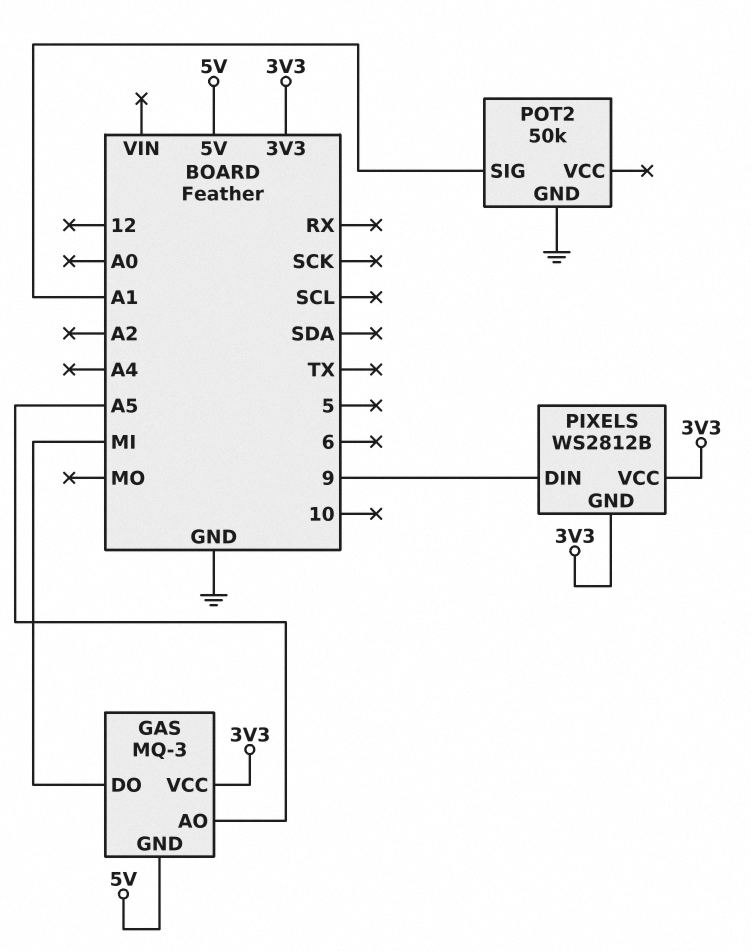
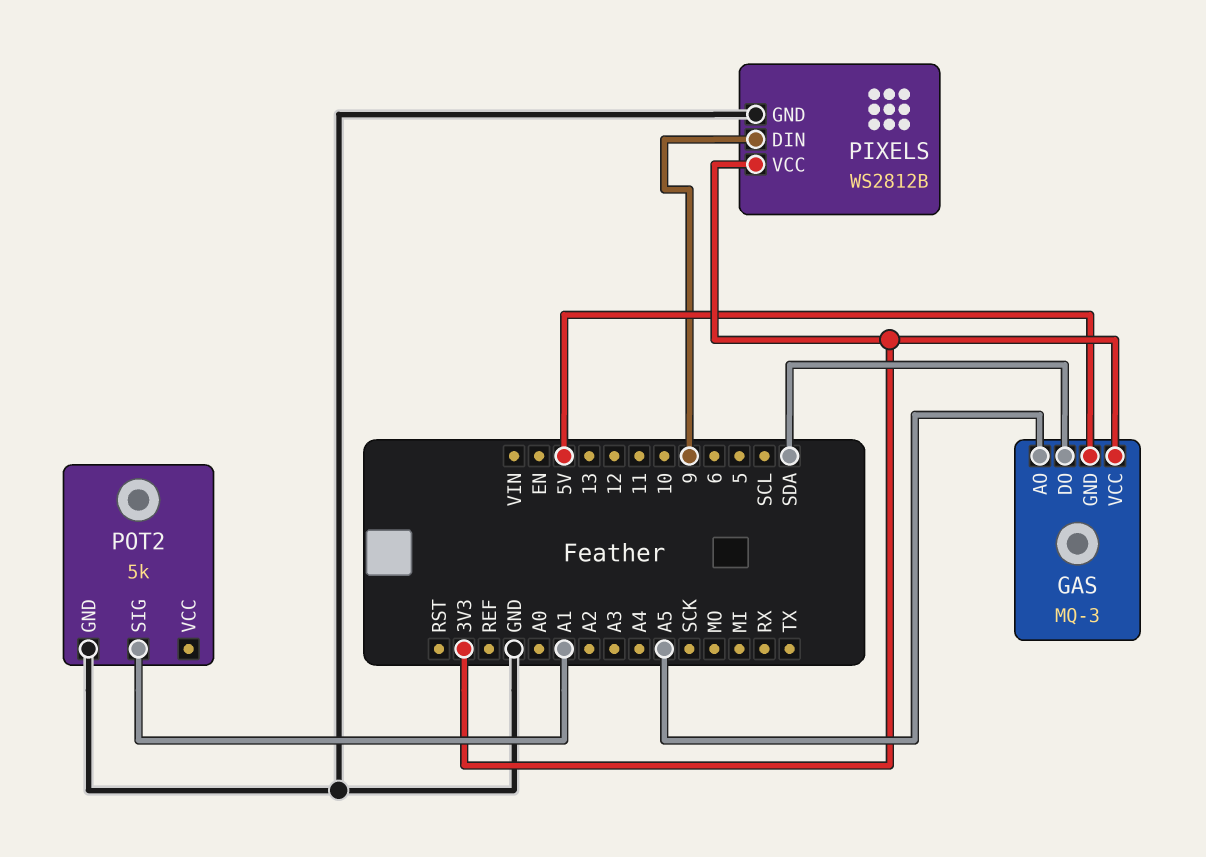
GAS pin DO: MI -> SDA
PIXELS pin GND: 3V3 -> GND
POT2: 50k -> 5k

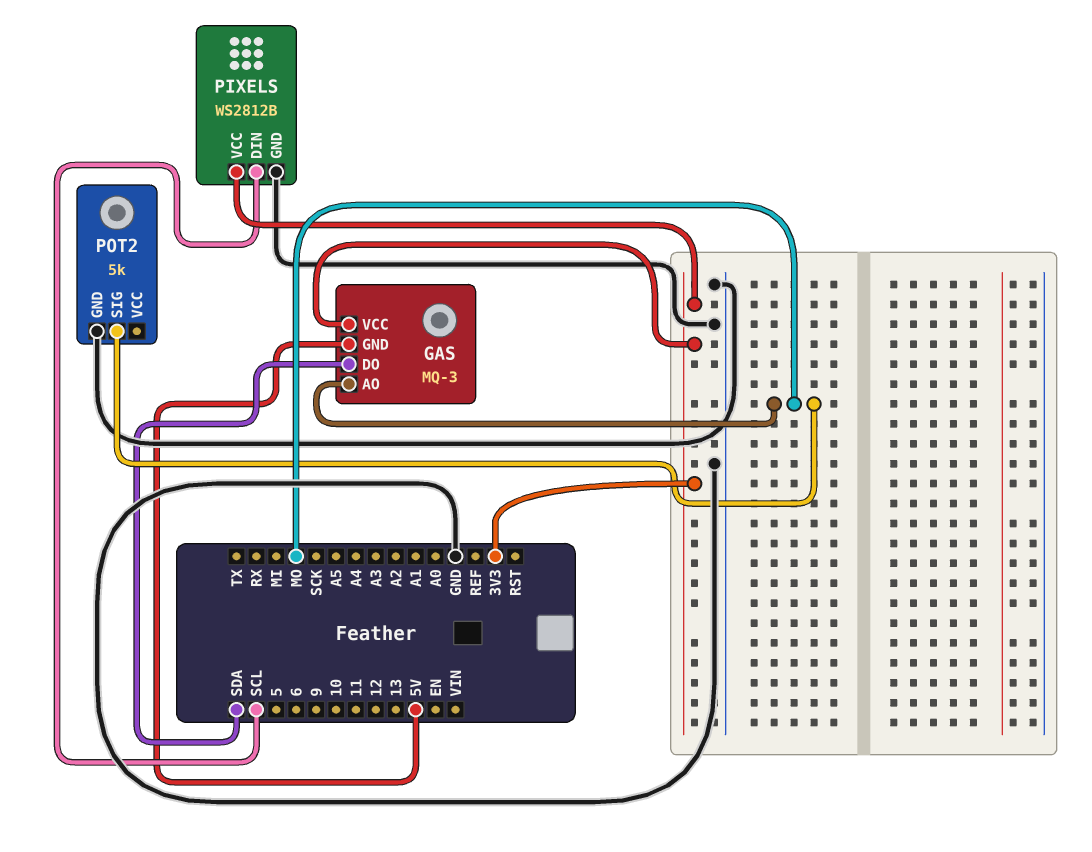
GAS pin AO: A5 -> MO
PIXELS pin DIN: 9 -> SCL
POT2 pin SIG: A1 -> MO

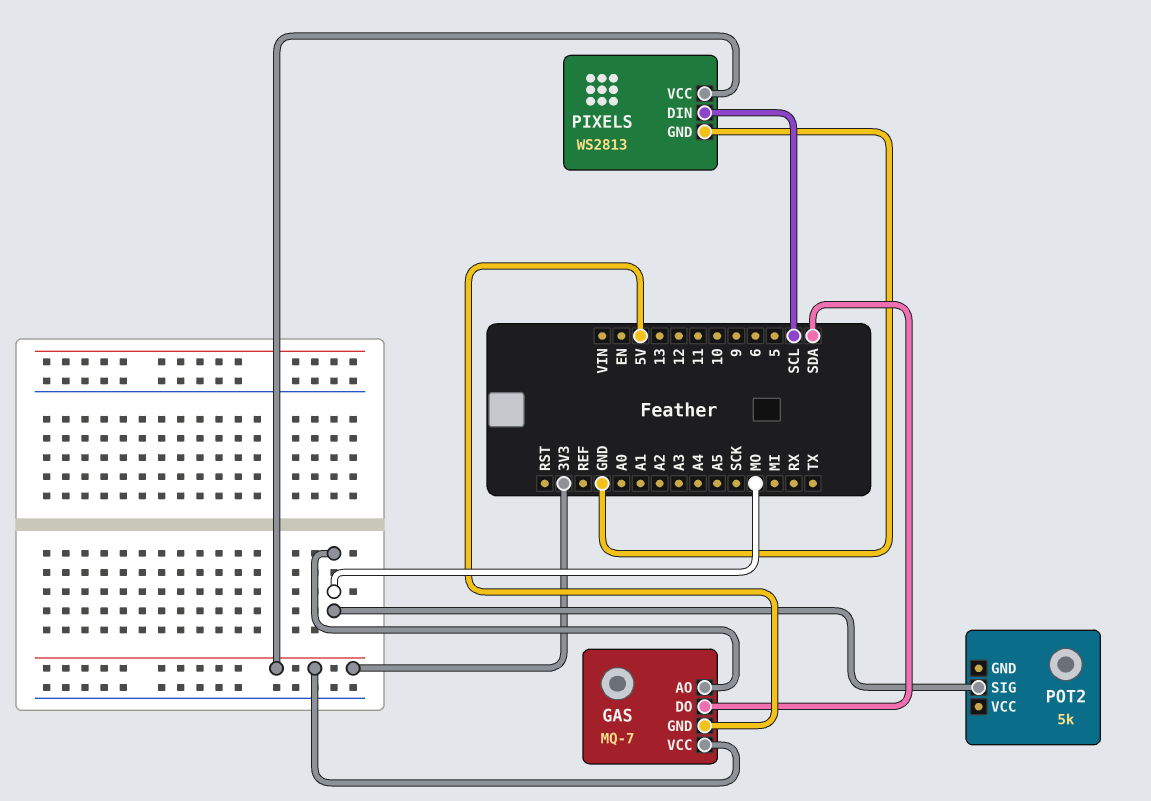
GAS: MQ-3 -> MQ-7
PIXELS: WS2812B -> WS2813
POT2 pin GND: GND -> none

